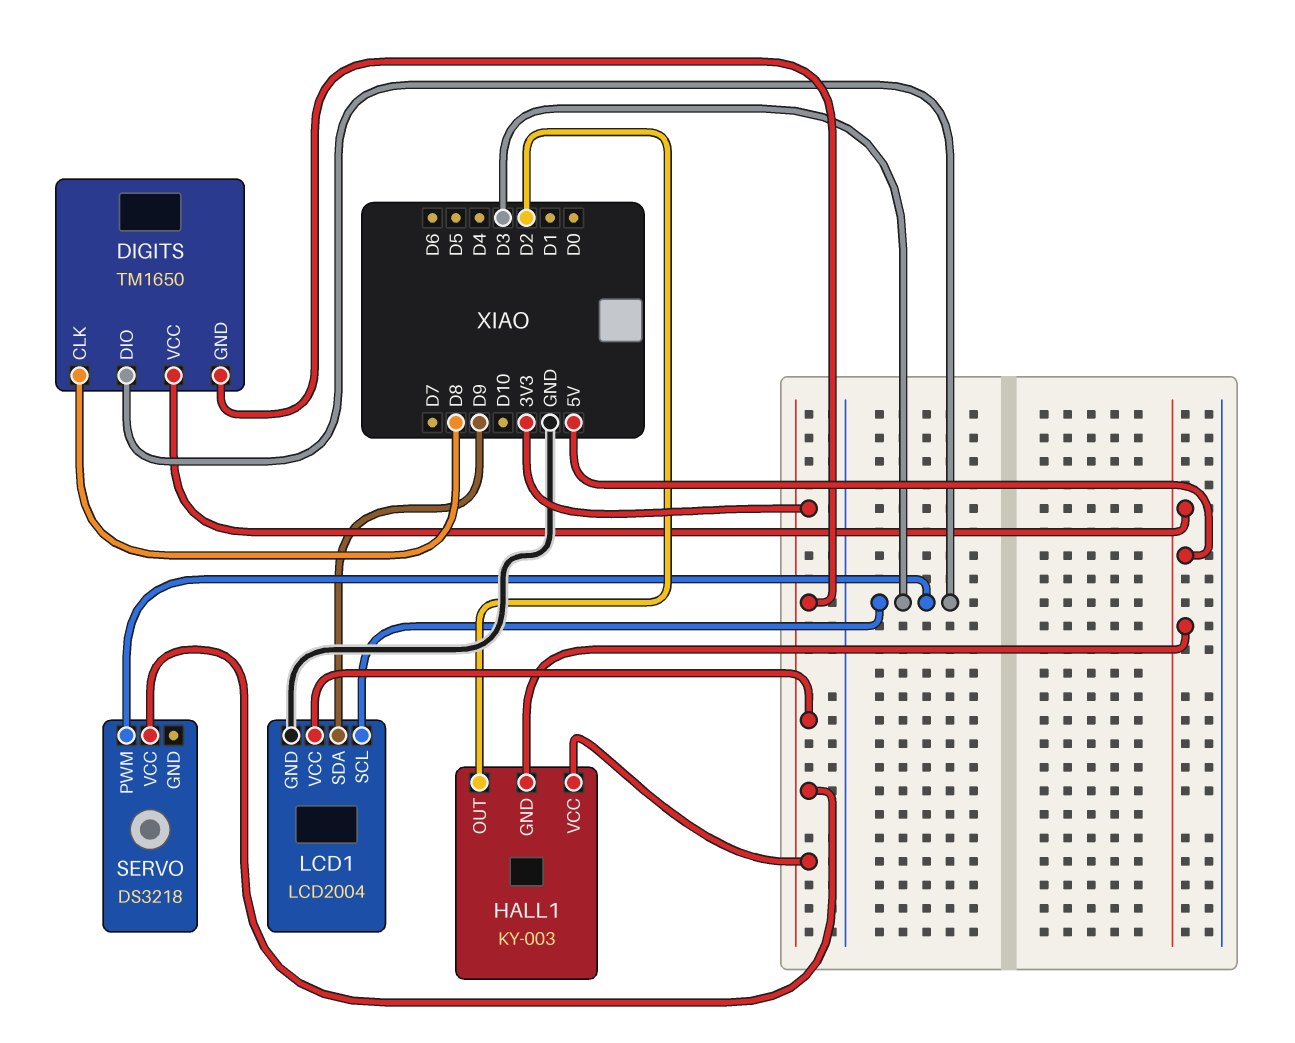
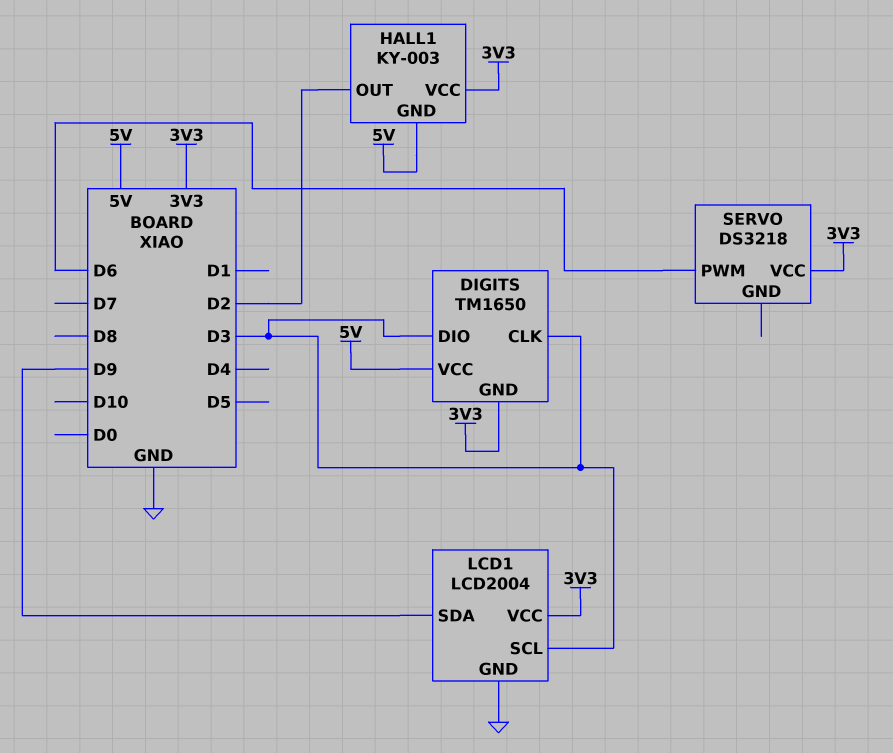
DIGITS pin CLK: D8 -> D3
SERVO pin PWM: D3 -> D6

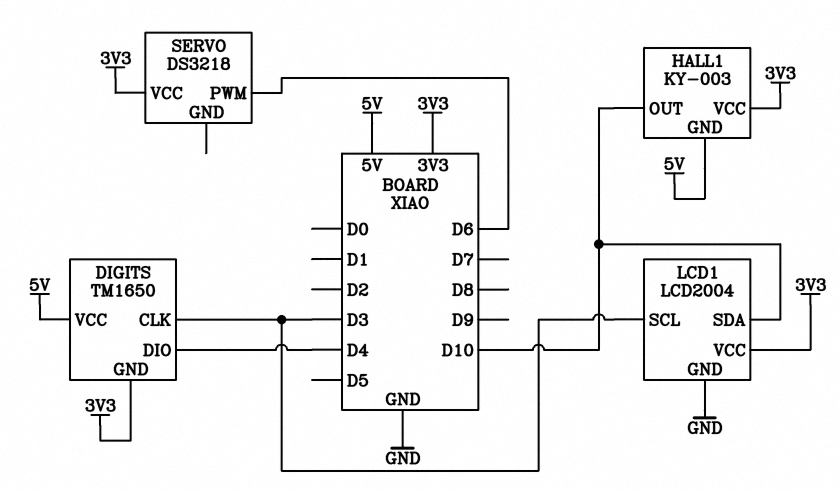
DIGITS pin DIO: D3 -> D4
HALL1 pin OUT: D2 -> D10
LCD1 pin SDA: D9 -> D10

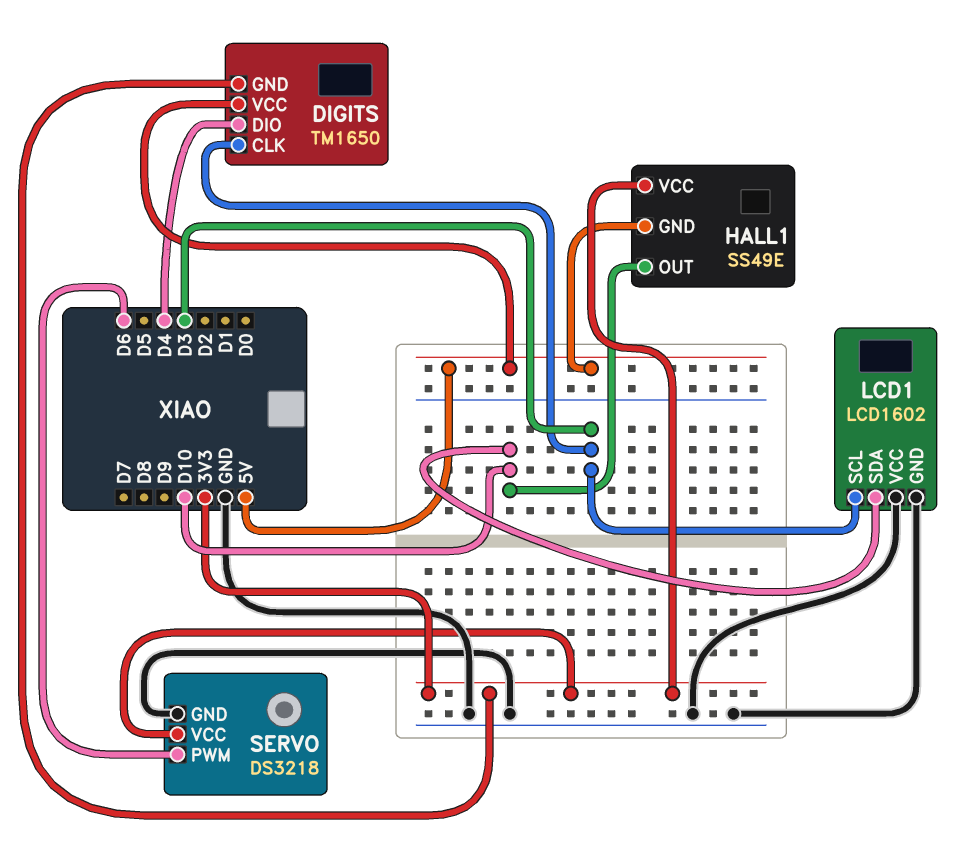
HALL1: KY-003 -> SS49E
LCD1: LCD2004 -> LCD1602
LCD1 pin VCC: 3V3 -> GND
SERVO pin GND: none -> GND

